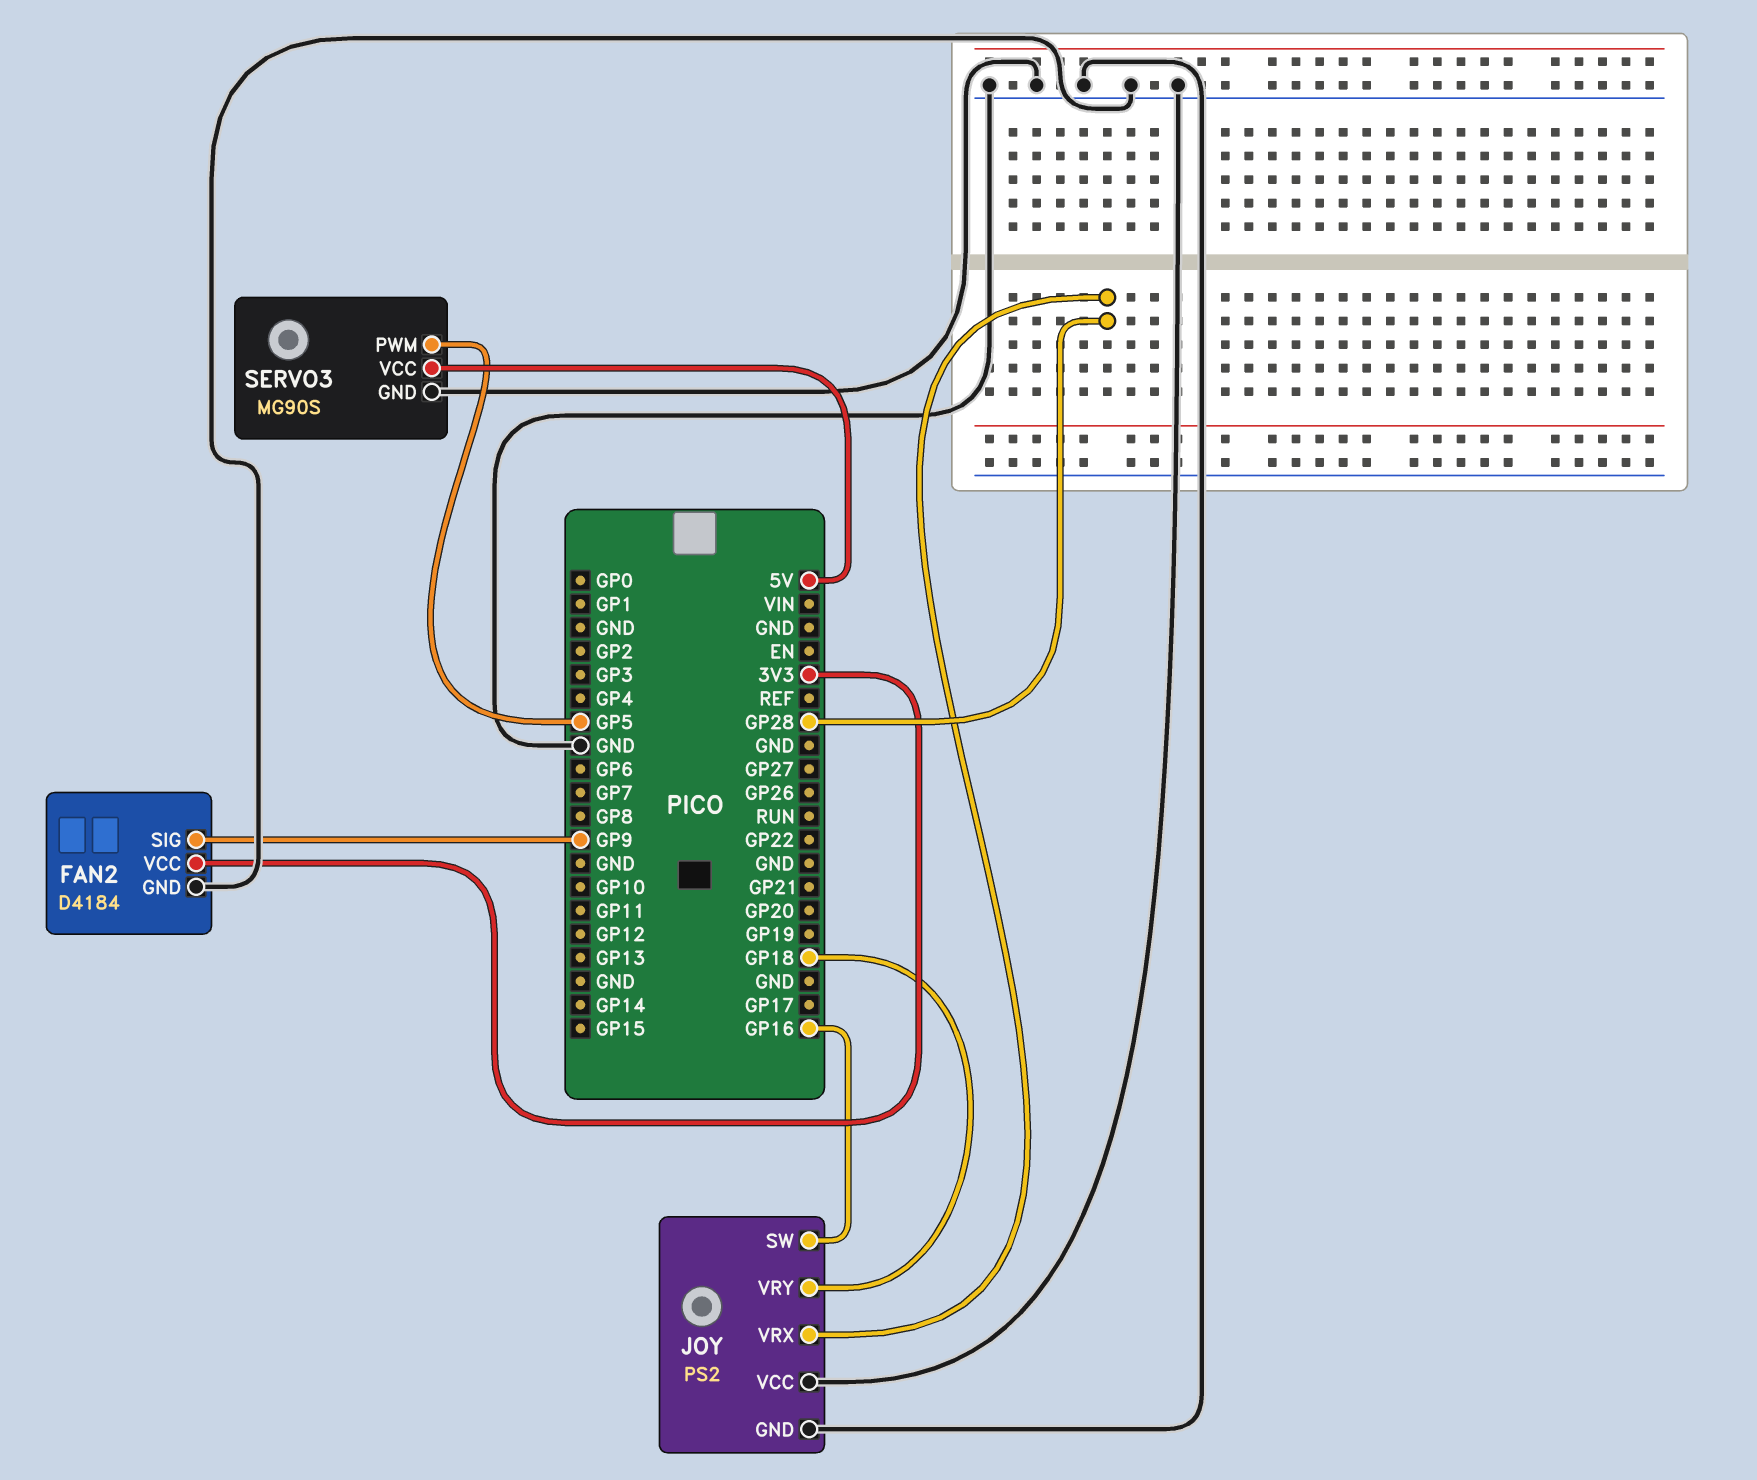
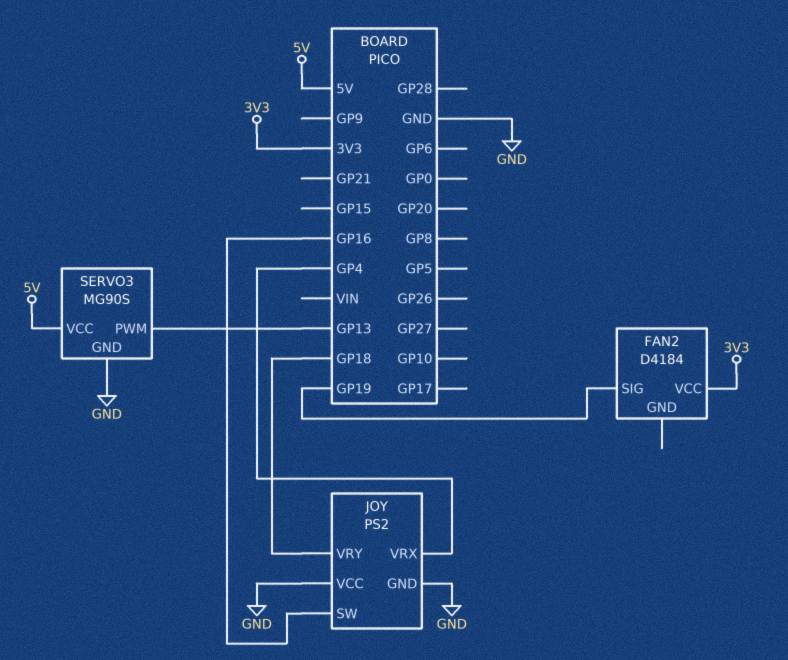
FAN2 pin GND: GND -> none
FAN2 pin SIG: GP9 -> GP19
JOY pin VRX: GP28 -> GP4
SERVO3 pin PWM: GP5 -> GP13

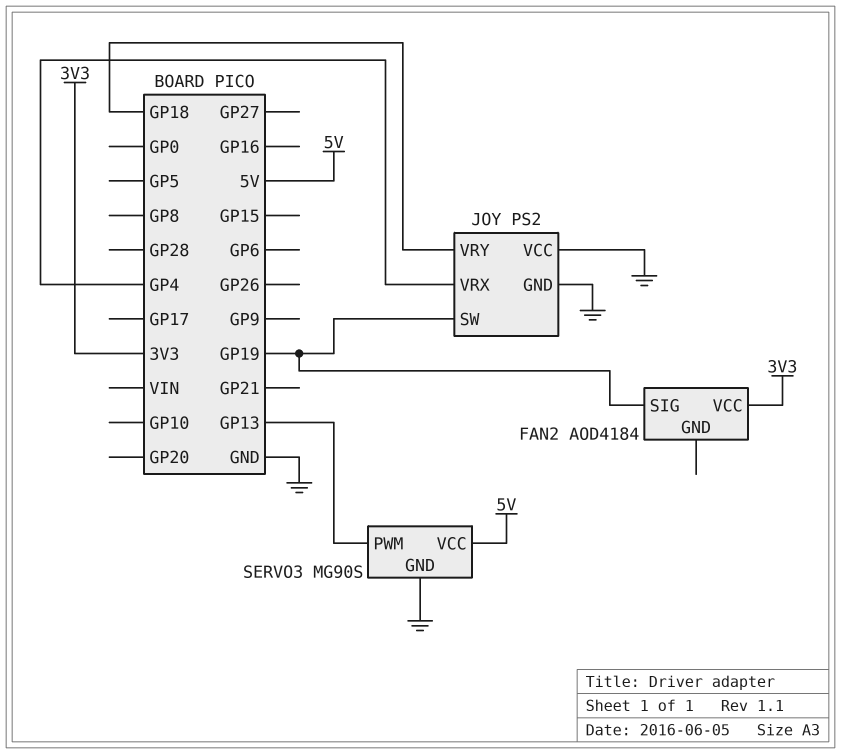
FAN2: D4184 -> AOD4184
JOY pin SW: GP16 -> GP19

